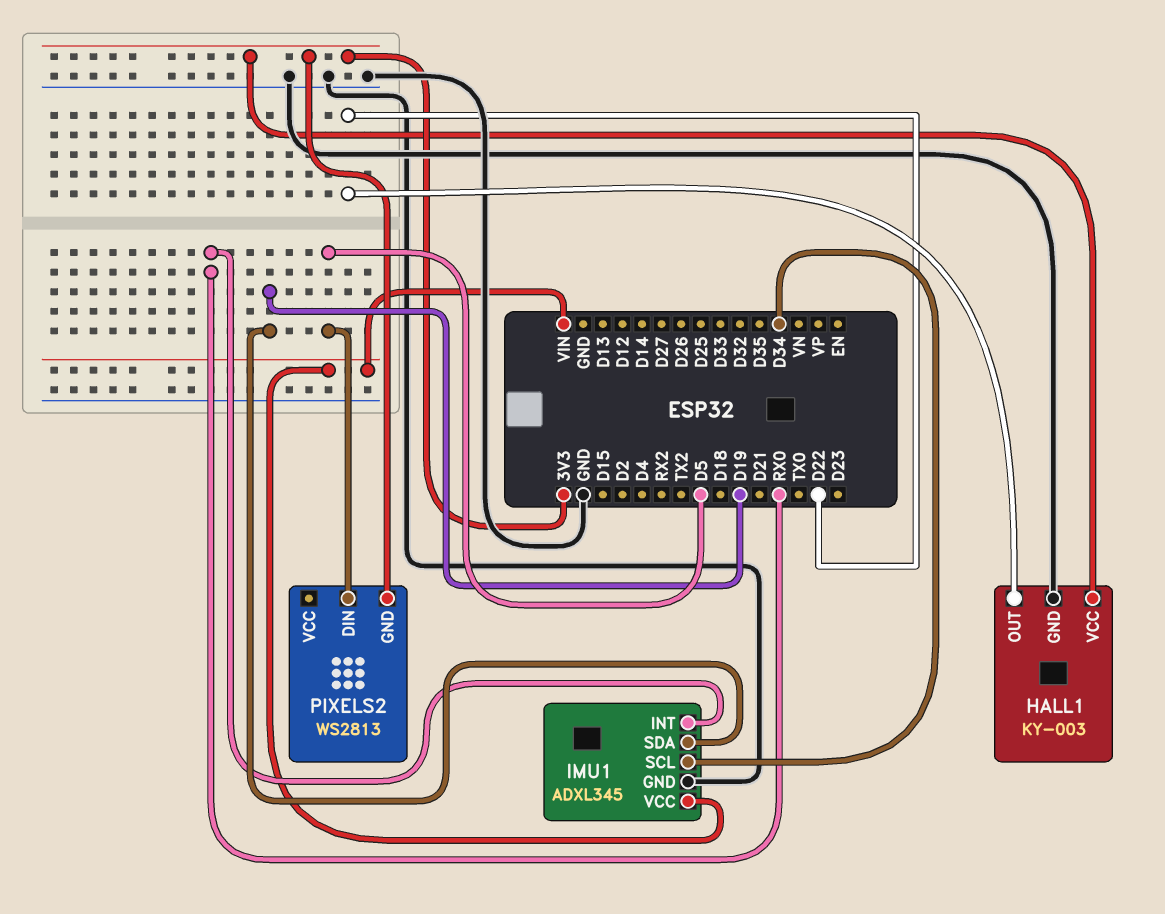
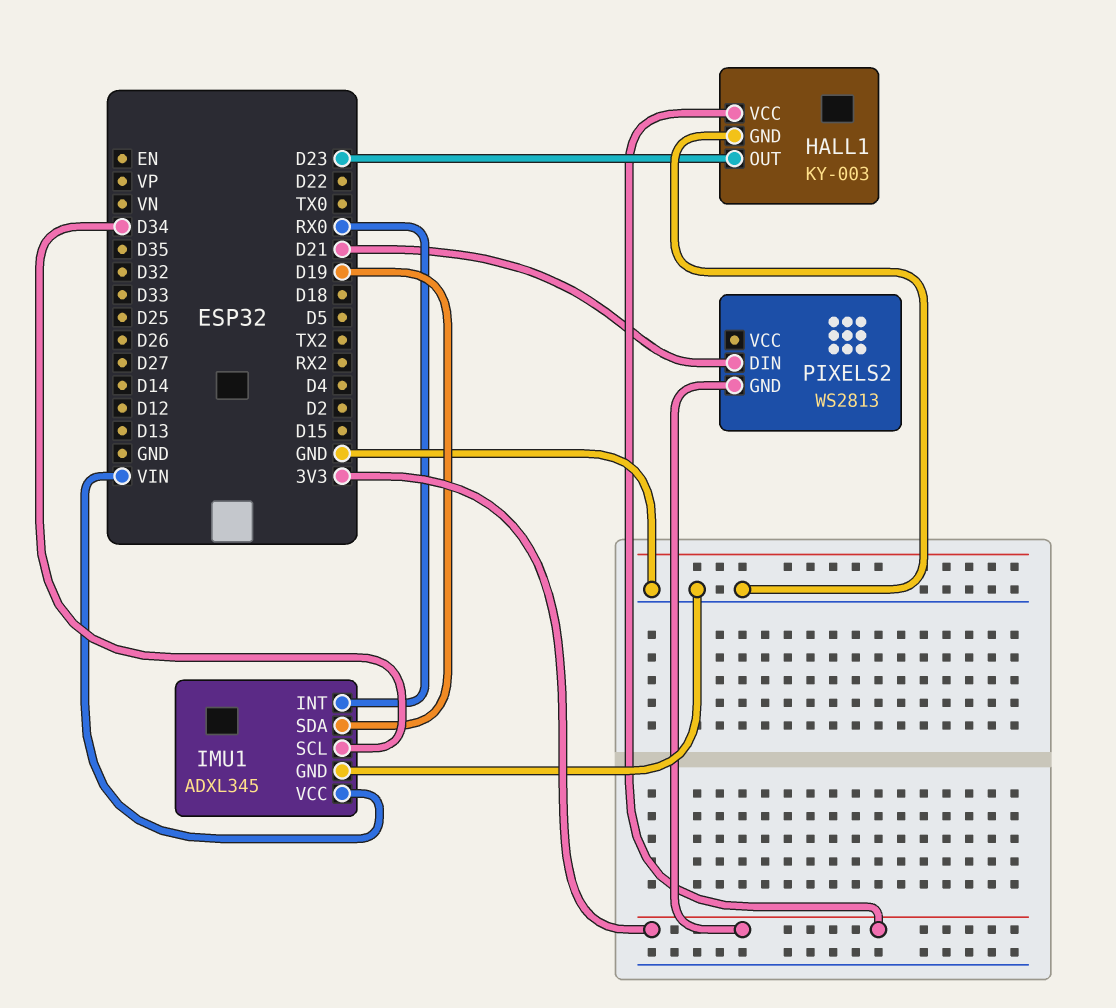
HALL1 pin OUT: D22 -> D23
PIXELS2 pin DIN: D5 -> D21

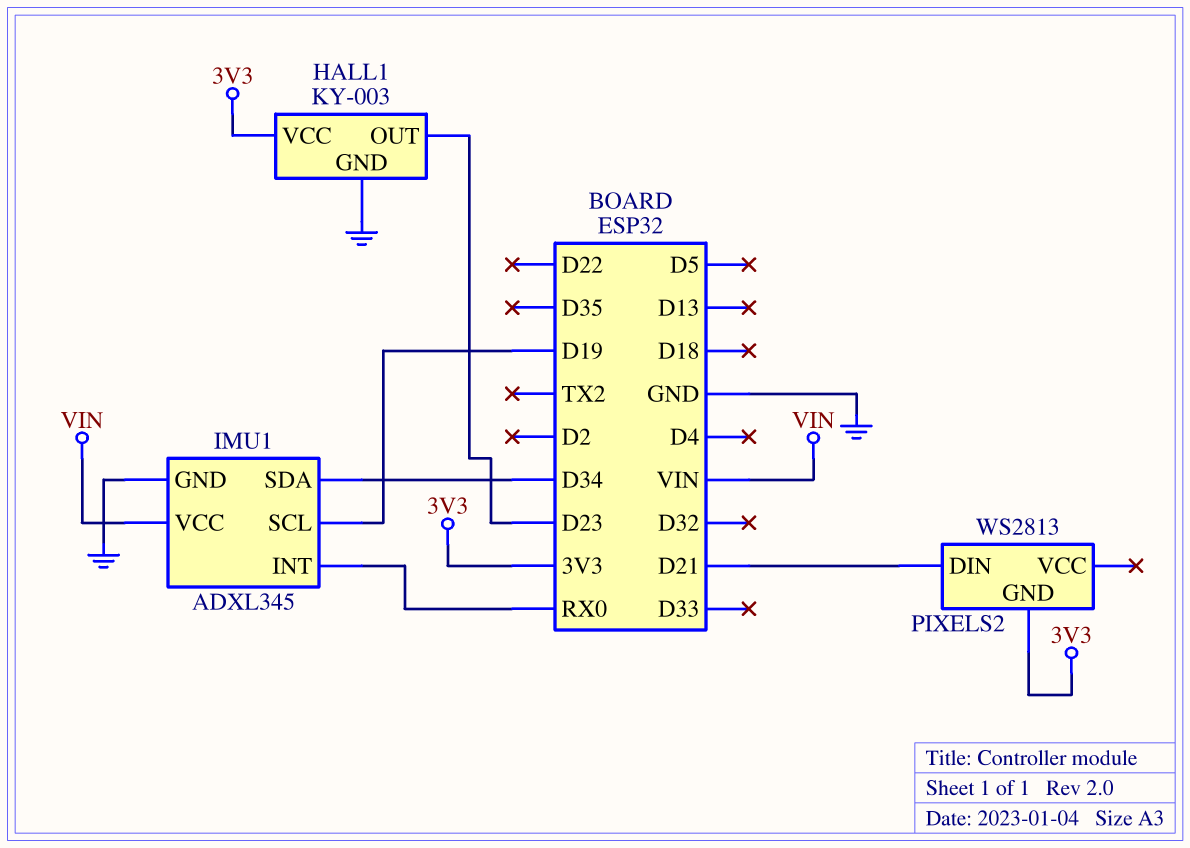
IMU1 pin SCL: D34 -> D19
IMU1 pin SDA: D19 -> D34

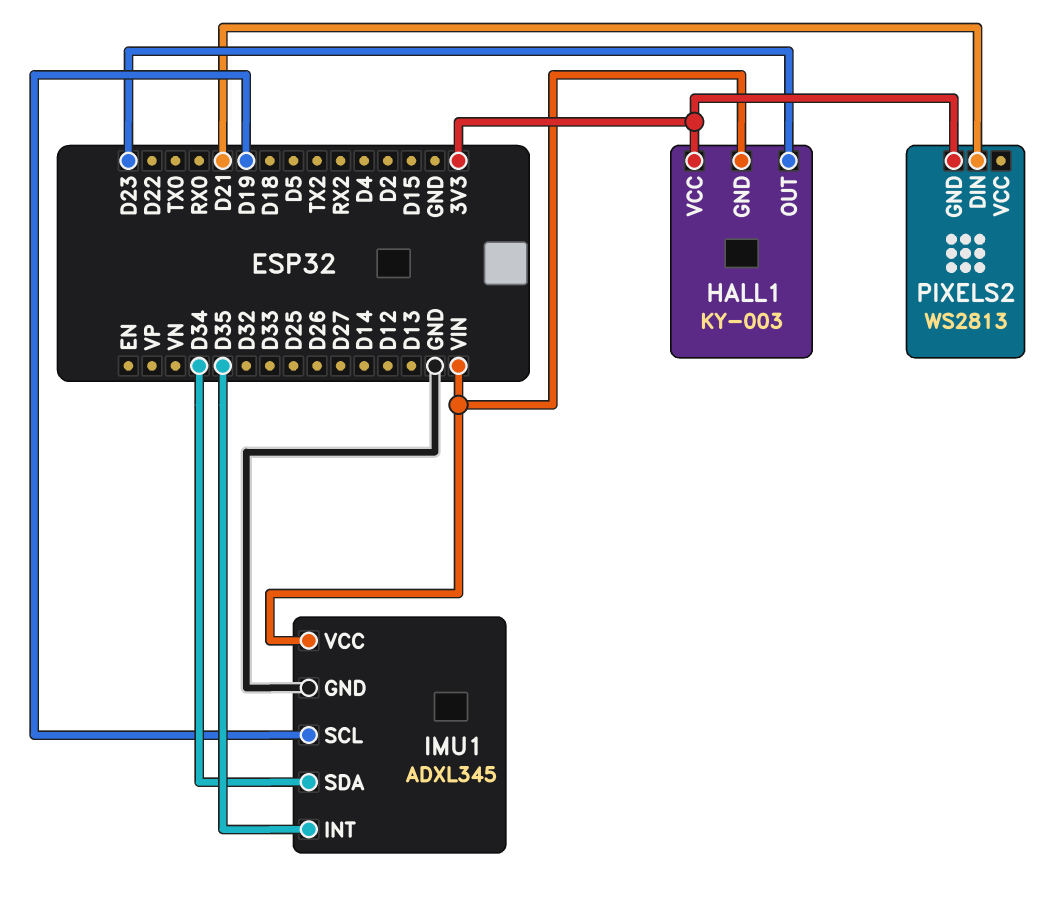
HALL1 pin GND: GND -> VIN
IMU1 pin INT: RX0 -> D35

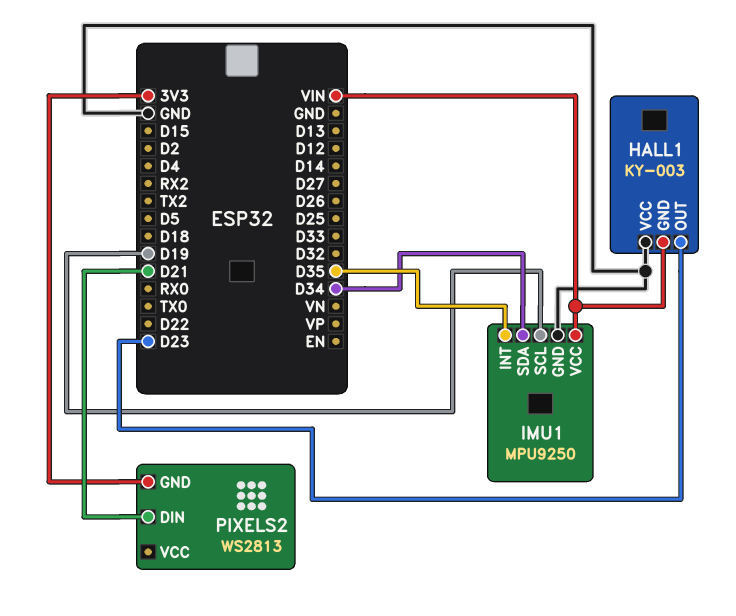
HALL1 pin VCC: 3V3 -> GND
IMU1: ADXL345 -> MPU9250

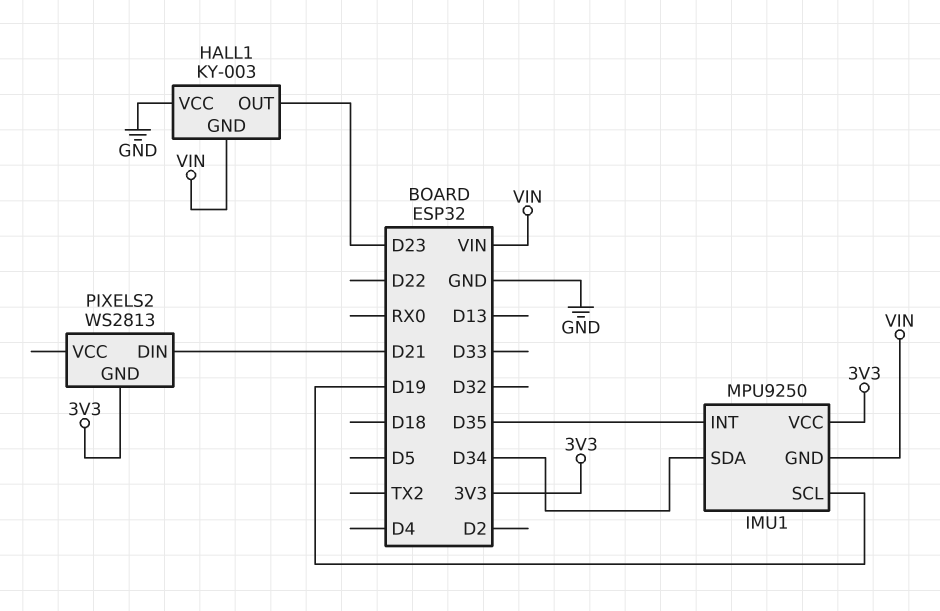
IMU1 pin GND: GND -> VIN
IMU1 pin VCC: VIN -> 3V3

